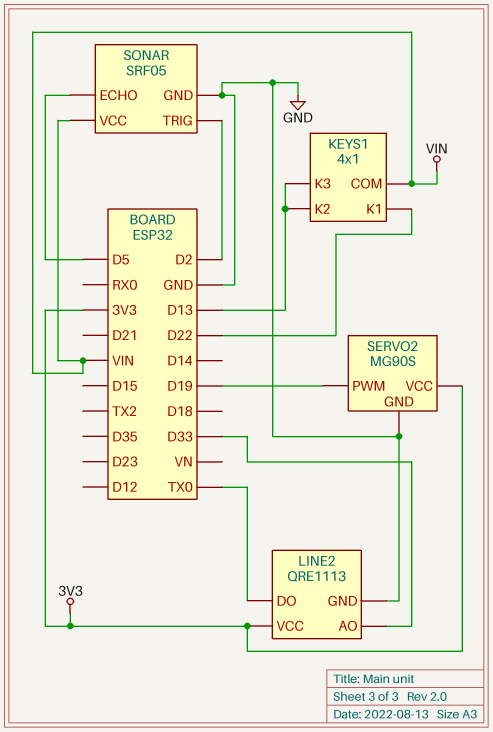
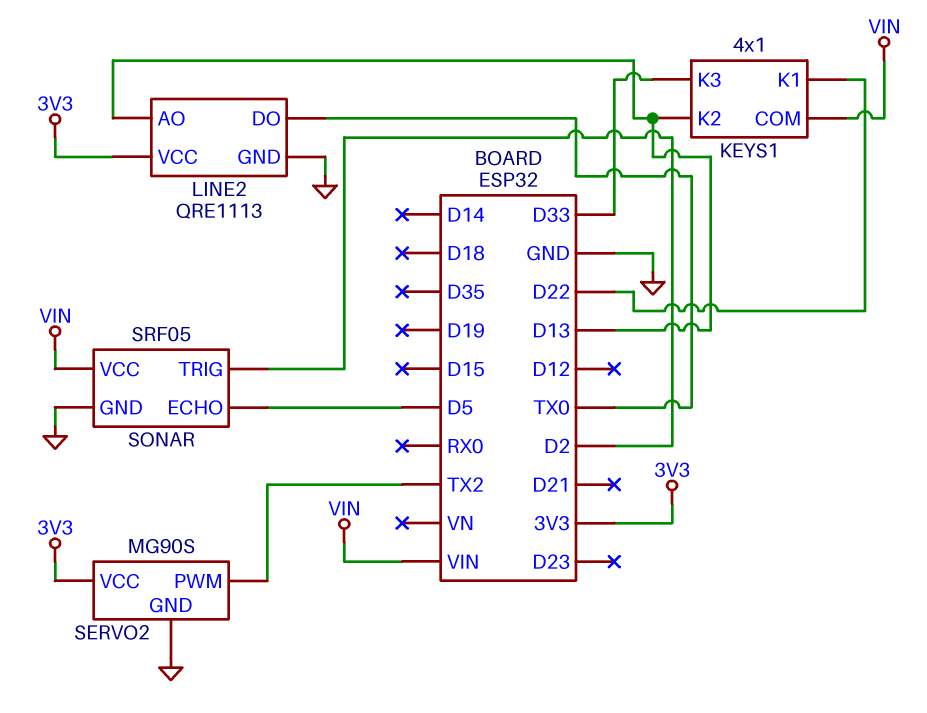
KEYS1 pin K3: D13 -> D33
LINE2 pin AO: D33 -> D13
SERVO2 pin PWM: D19 -> TX2

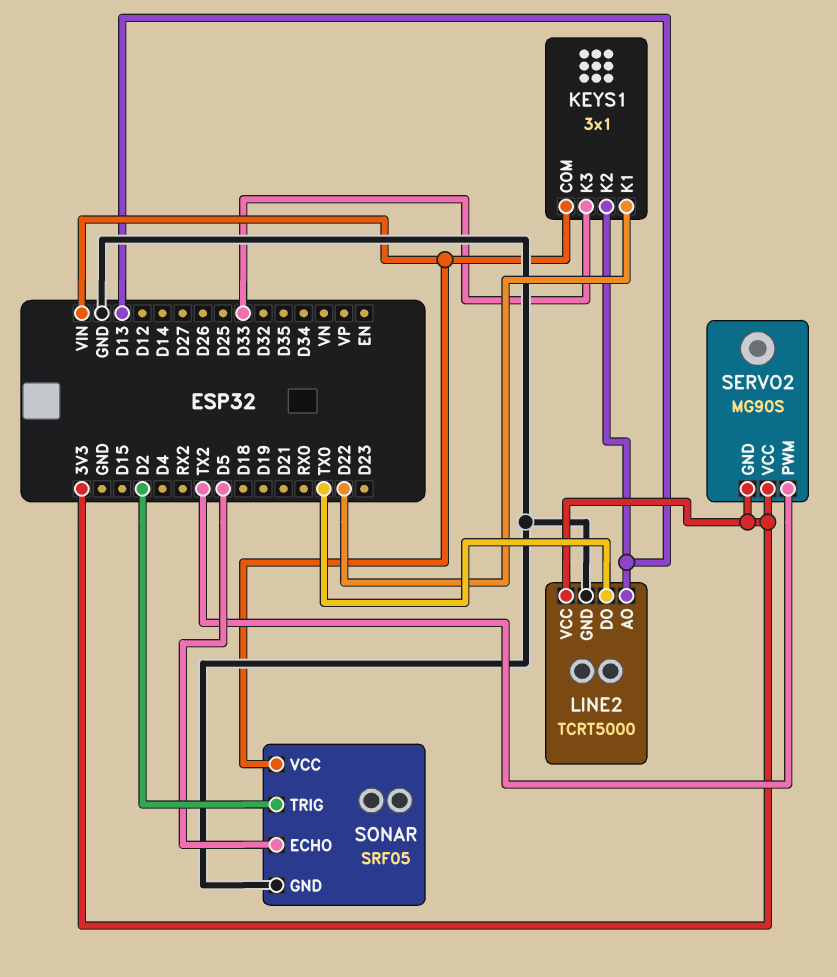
KEYS1: 4x1 -> 3x1
LINE2: QRE1113 -> TCRT5000
SERVO2 pin GND: GND -> 3V3

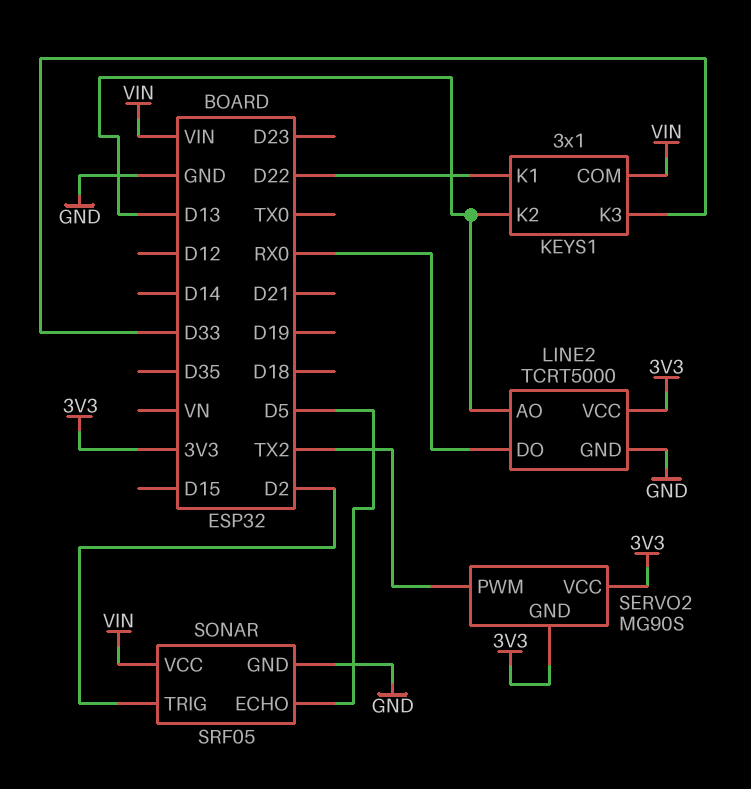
LINE2 pin DO: TX0 -> RX0

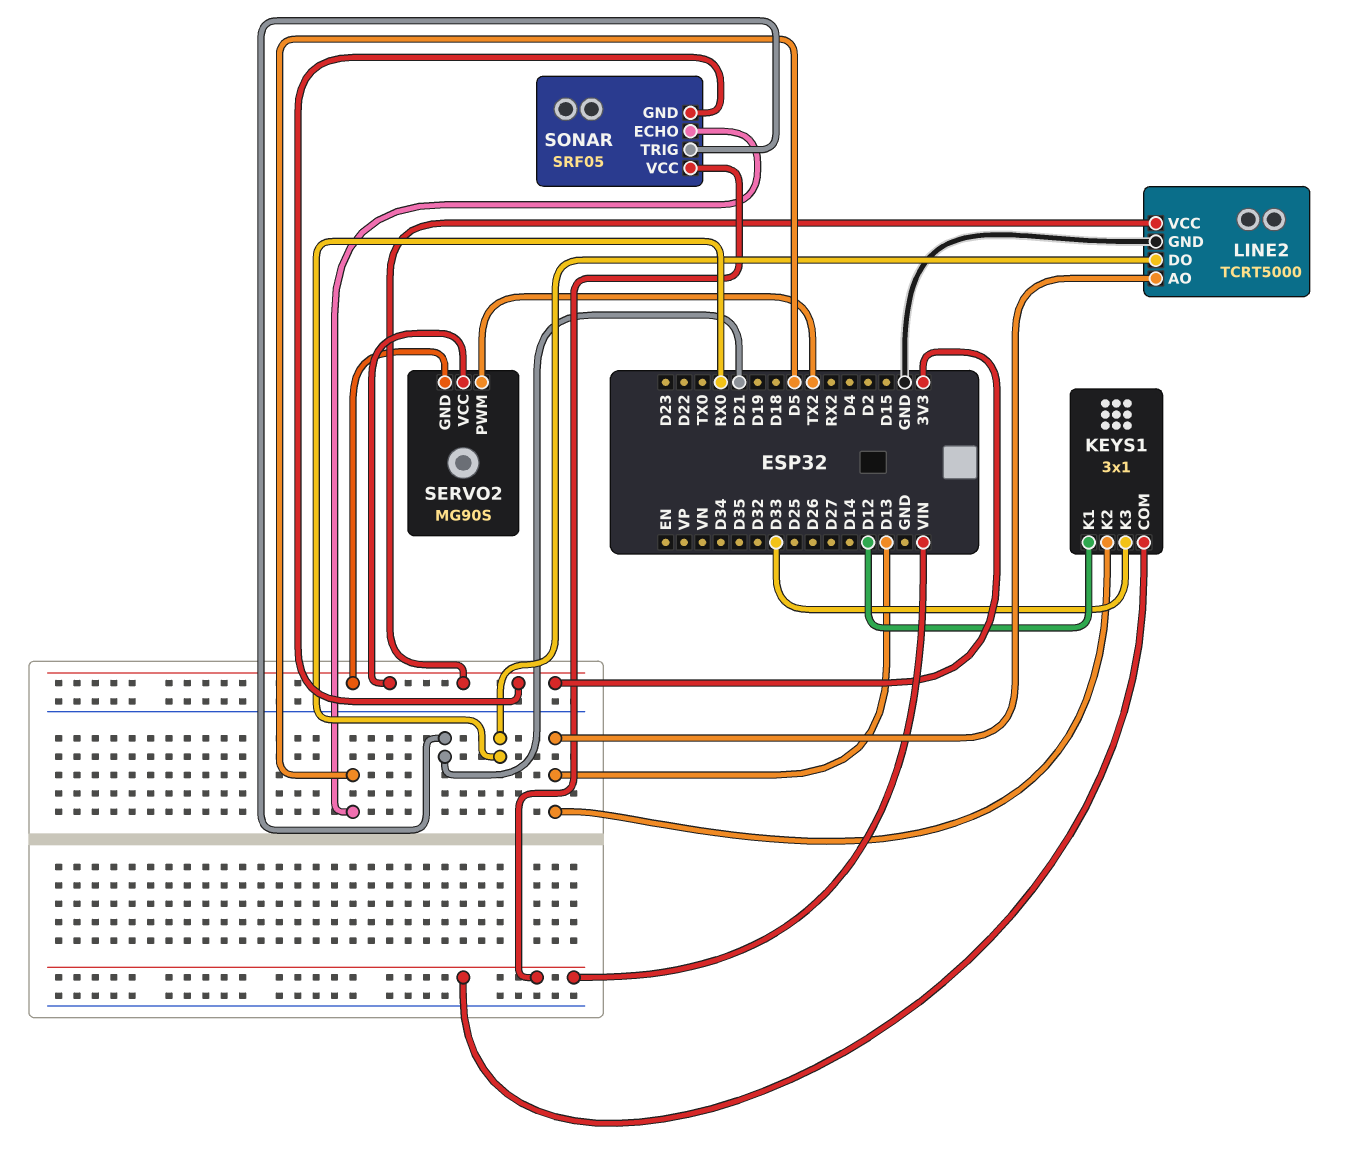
KEYS1 pin K1: D22 -> D12
SONAR pin GND: GND -> 3V3
SONAR pin TRIG: D2 -> D21

